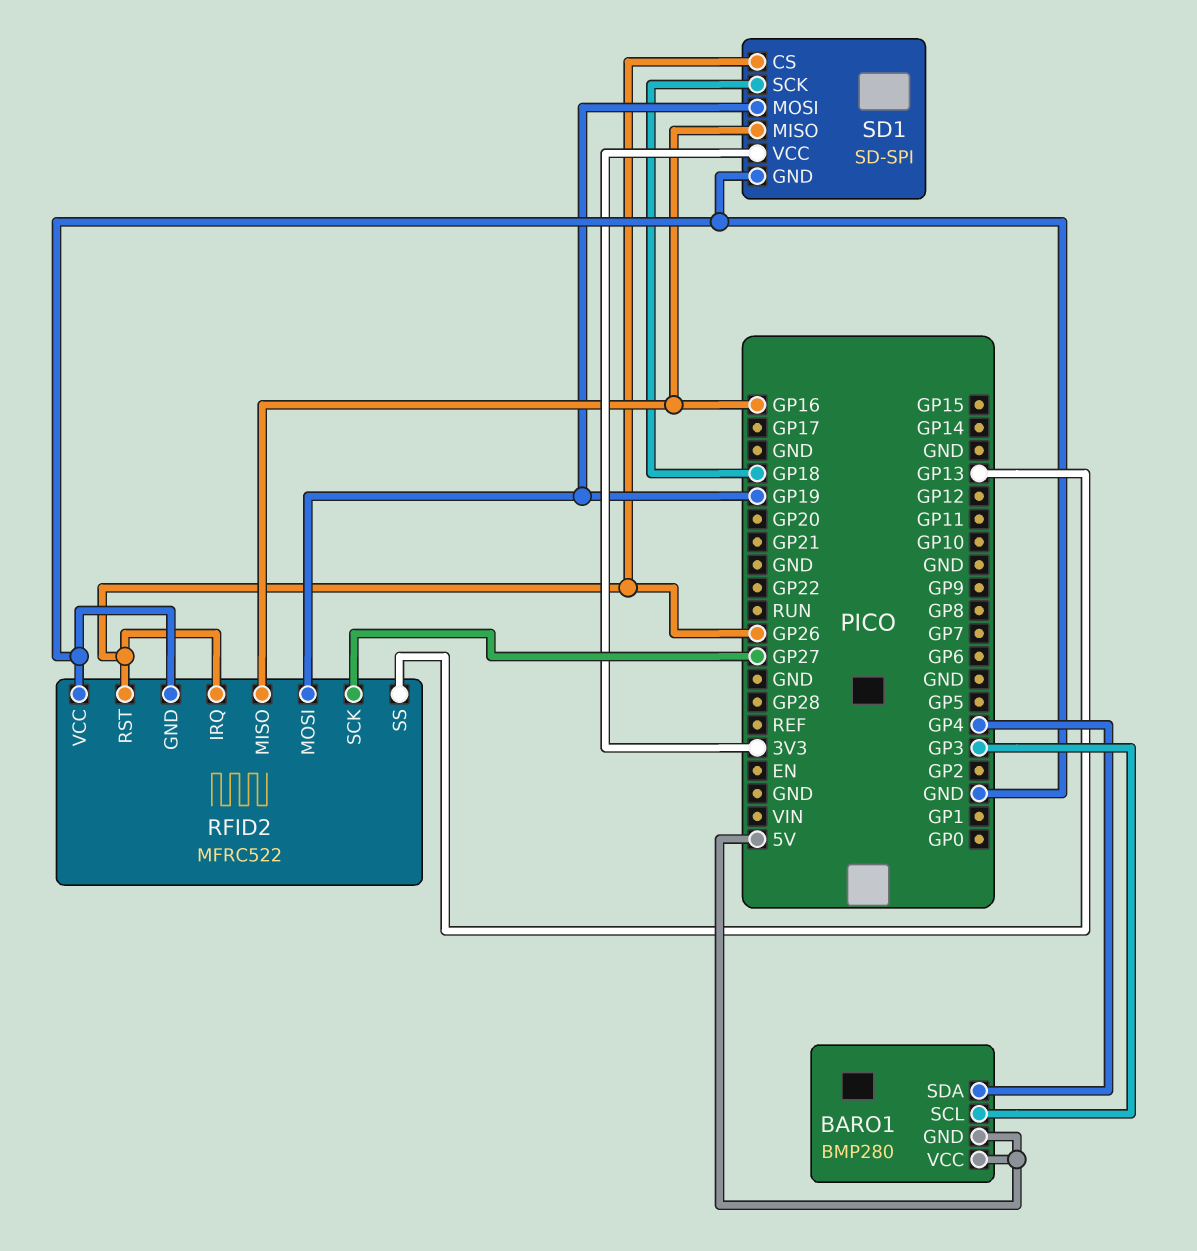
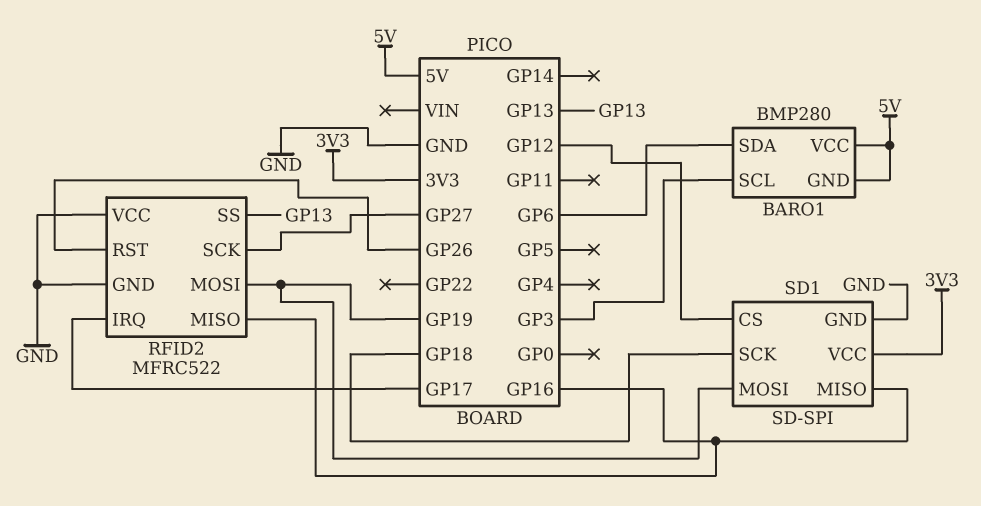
BARO1 pin SDA: GP4 -> GP6
RFID2 pin IRQ: GP26 -> GP17
SD1 pin CS: GP26 -> GP12

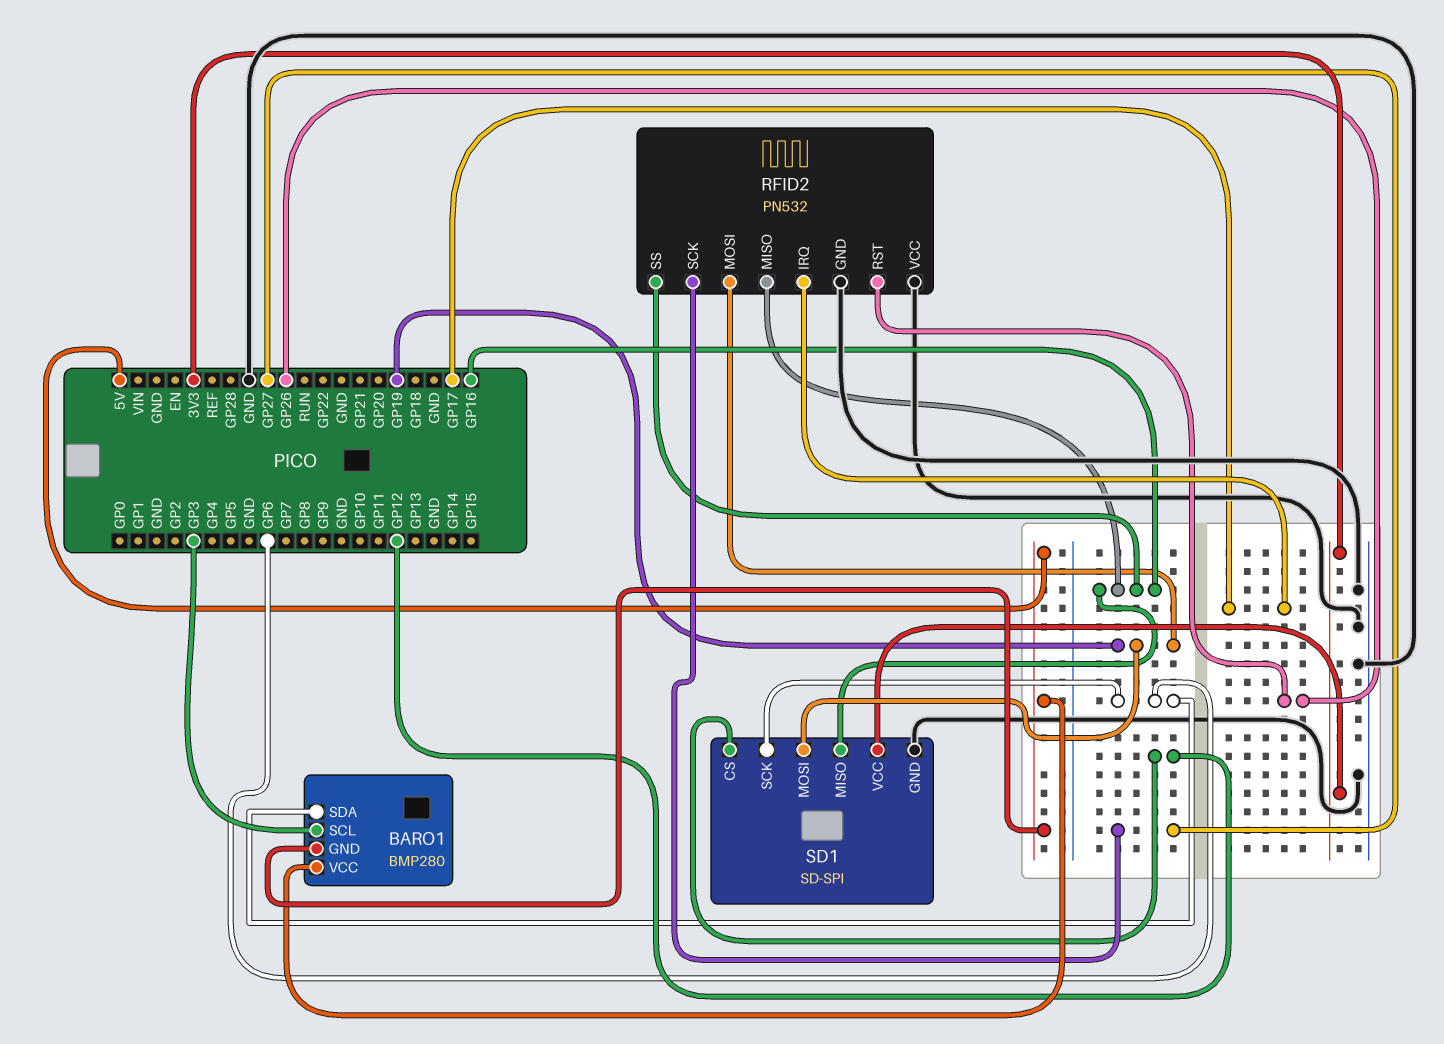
RFID2: MFRC522 -> PN532
RFID2 pin SS: GP13 -> GP16
SD1 pin SCK: GP18 -> GP6

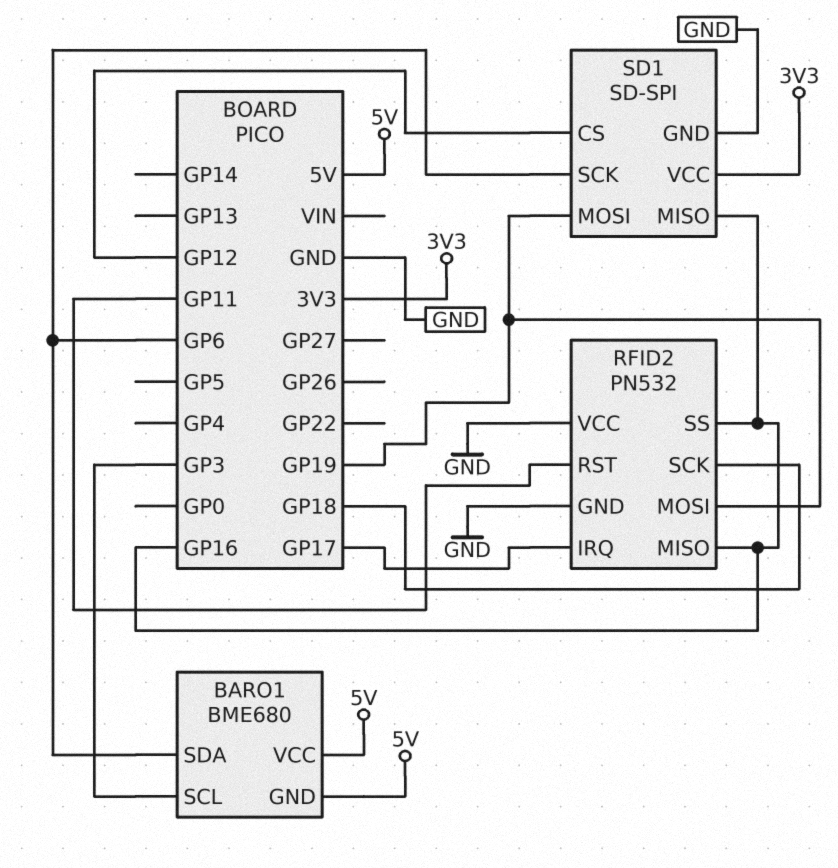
BARO1: BMP280 -> BME680
RFID2 pin RST: GP26 -> GP11
RFID2 pin SCK: GP27 -> GP18

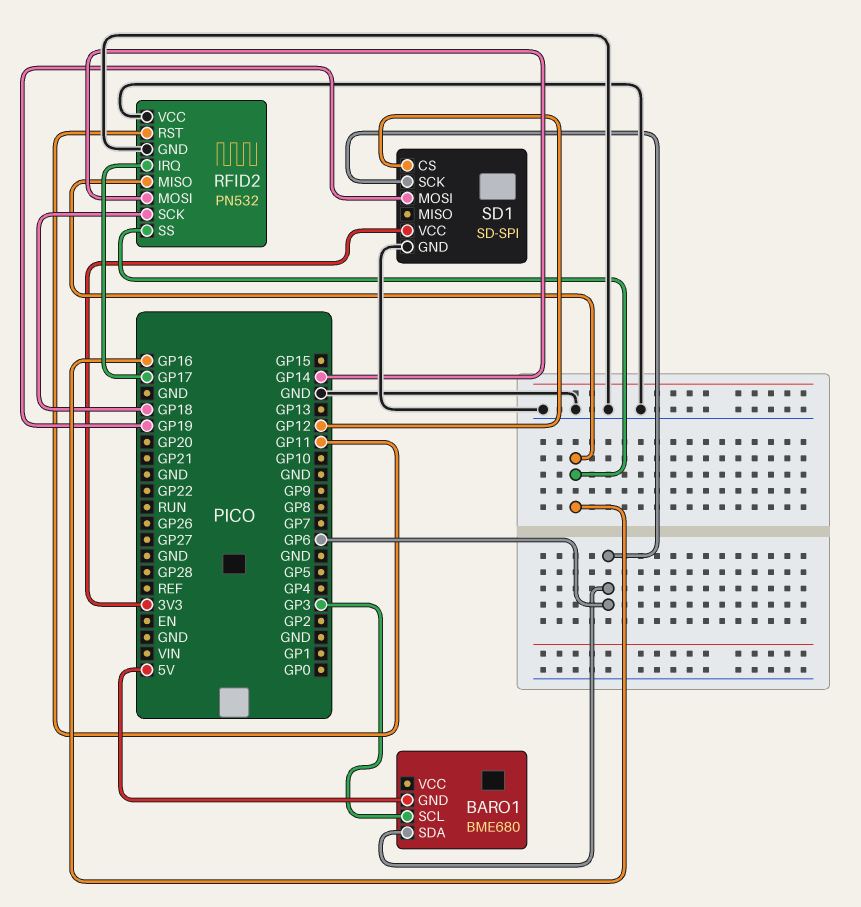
BARO1 pin VCC: 5V -> none
RFID2 pin MOSI: GP19 -> GP14
SD1 pin MISO: GP16 -> none

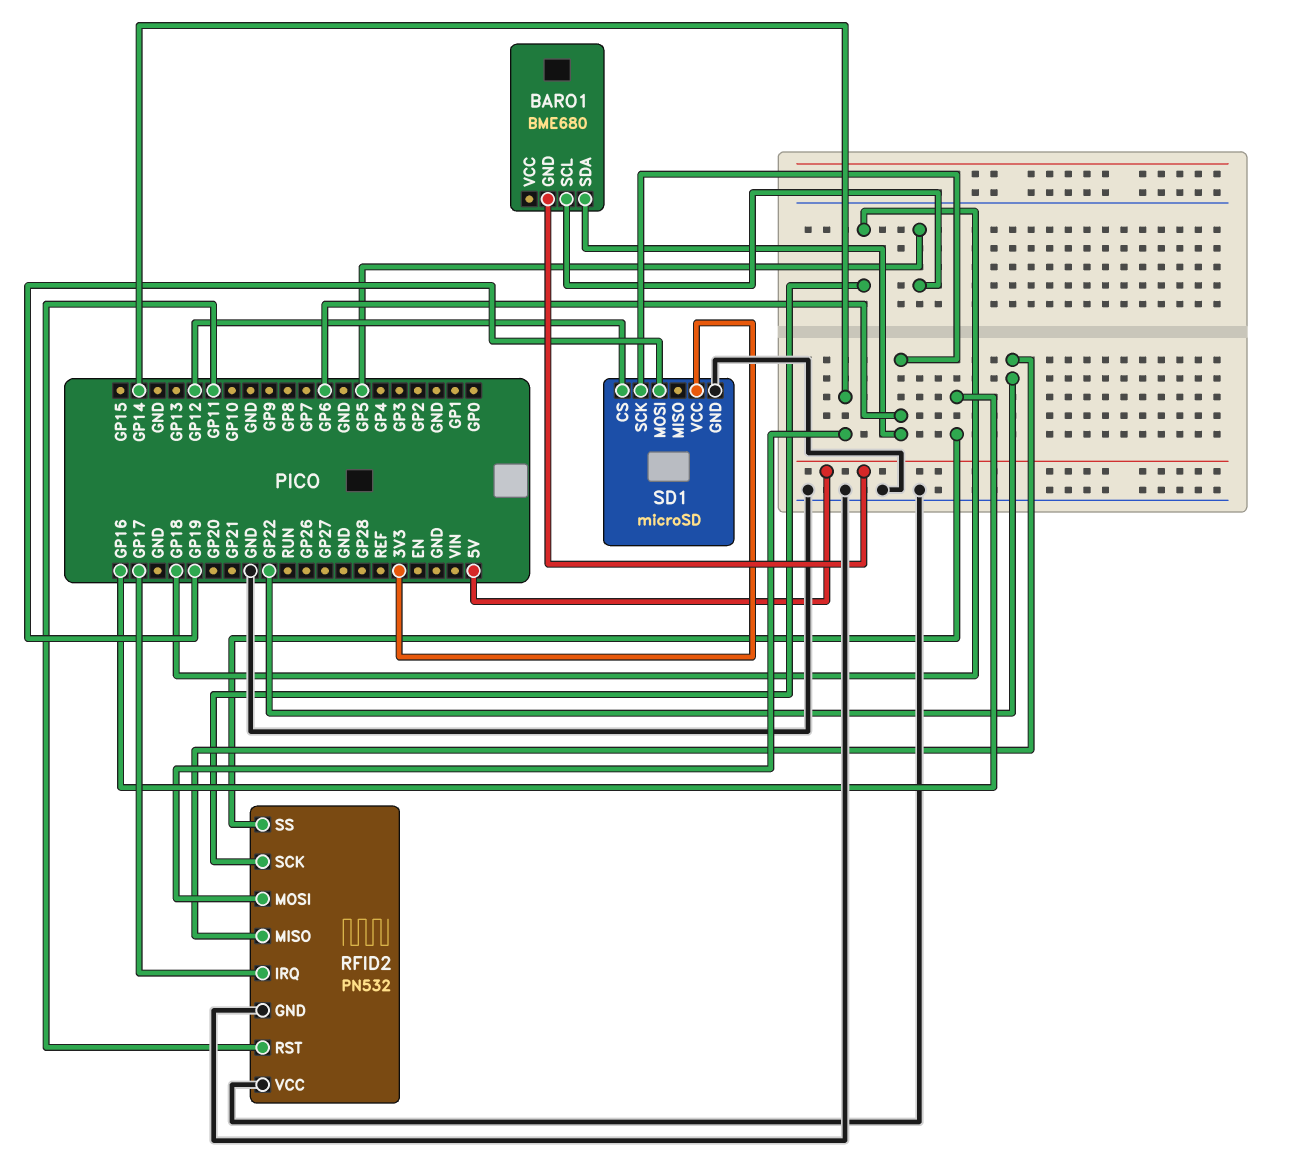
BARO1 pin SCL: GP3 -> GP5
RFID2 pin MISO: GP16 -> GP22
SD1: SD-SPI -> microSD

